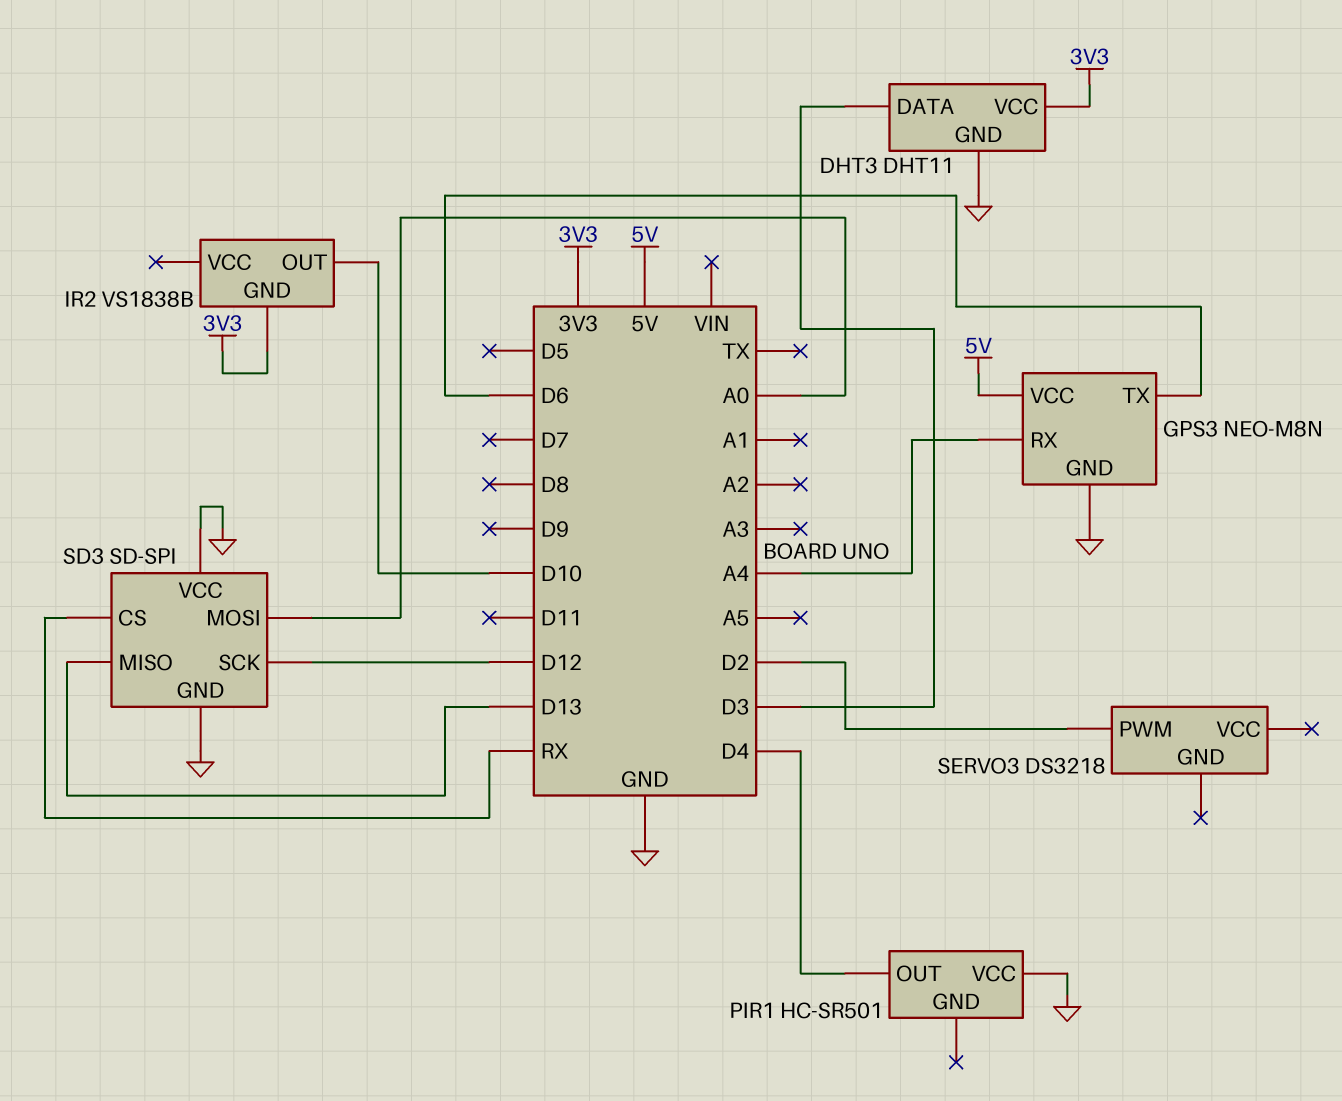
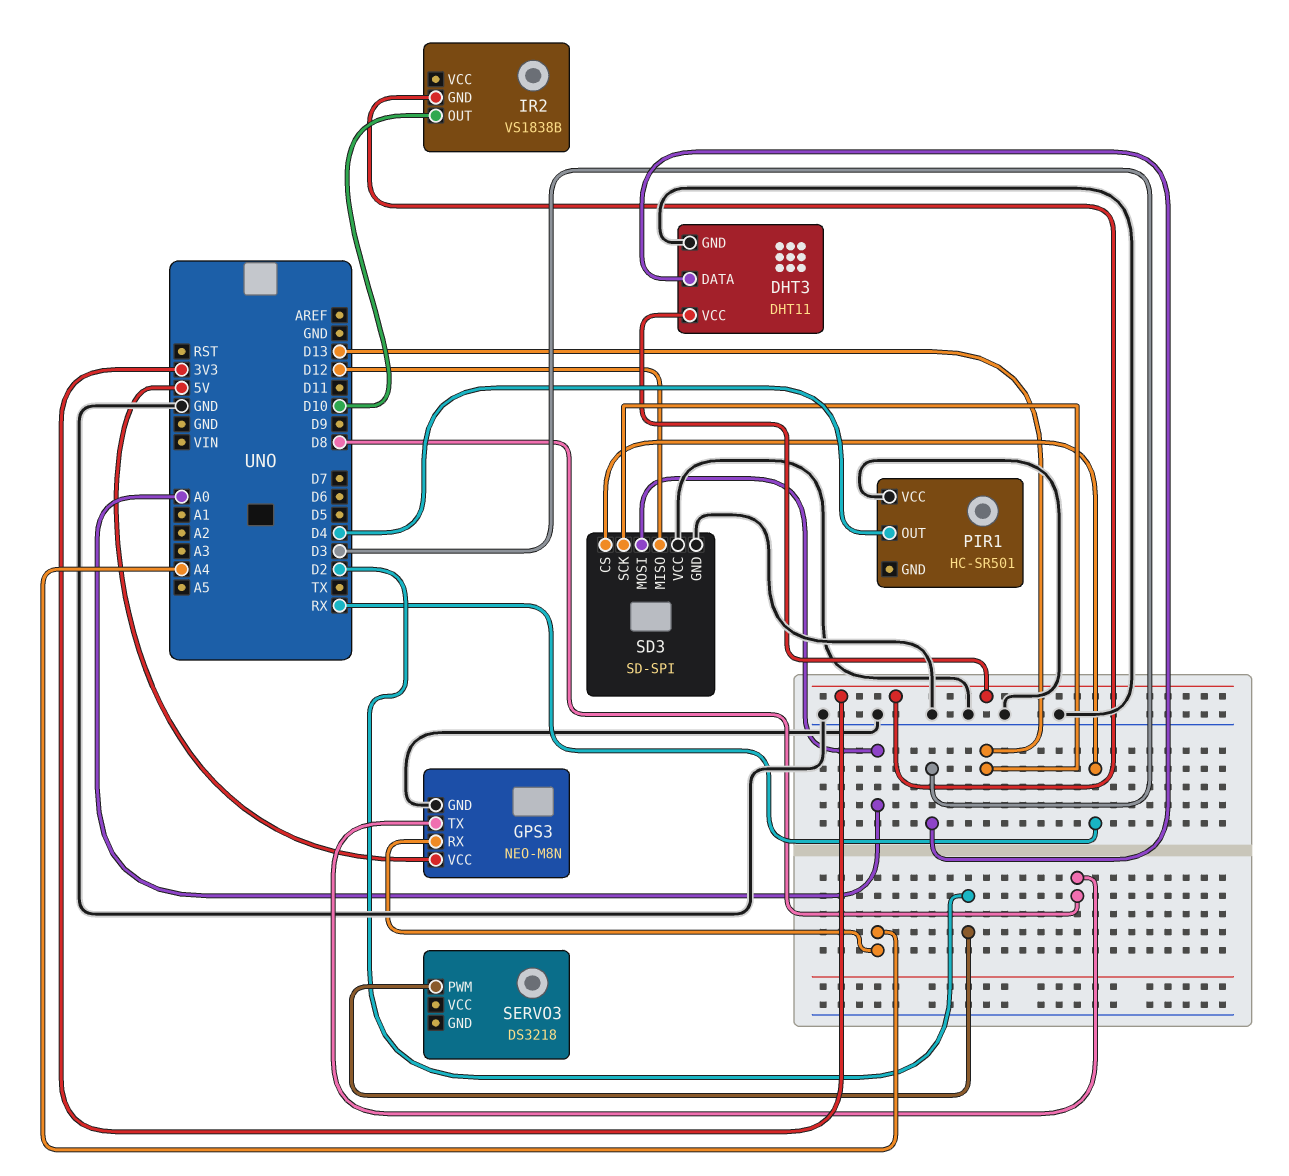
GPS3 pin TX: D6 -> D8
SD3 pin MISO: D13 -> D12
SD3 pin SCK: D12 -> D13

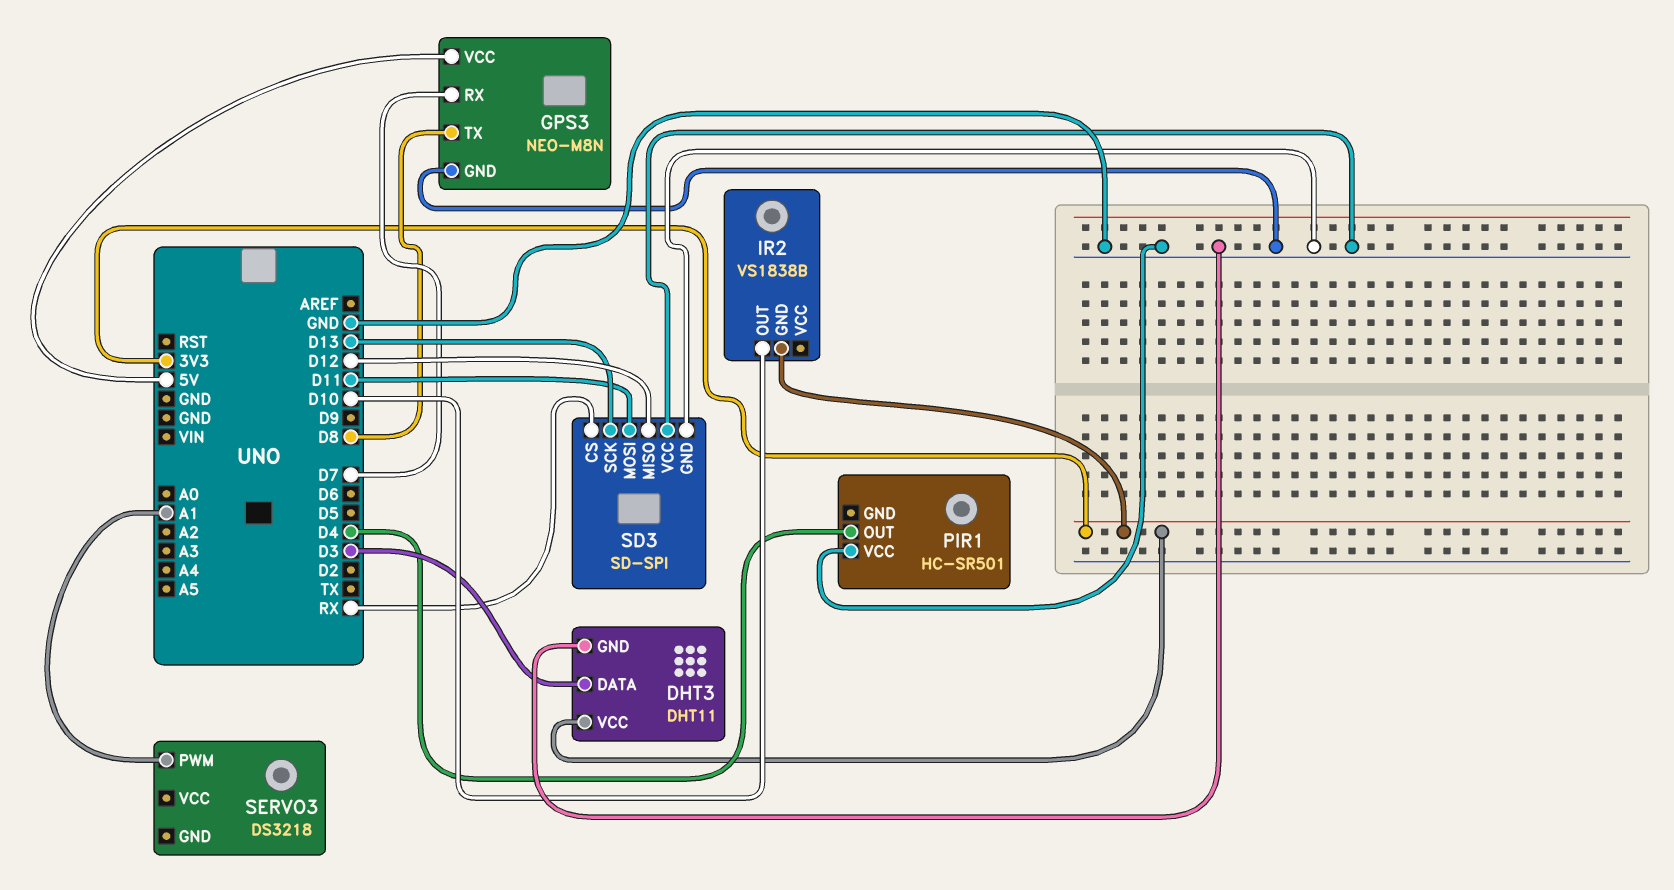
GPS3 pin RX: A4 -> D7
SD3 pin MOSI: A0 -> D11
SERVO3 pin PWM: D2 -> A1

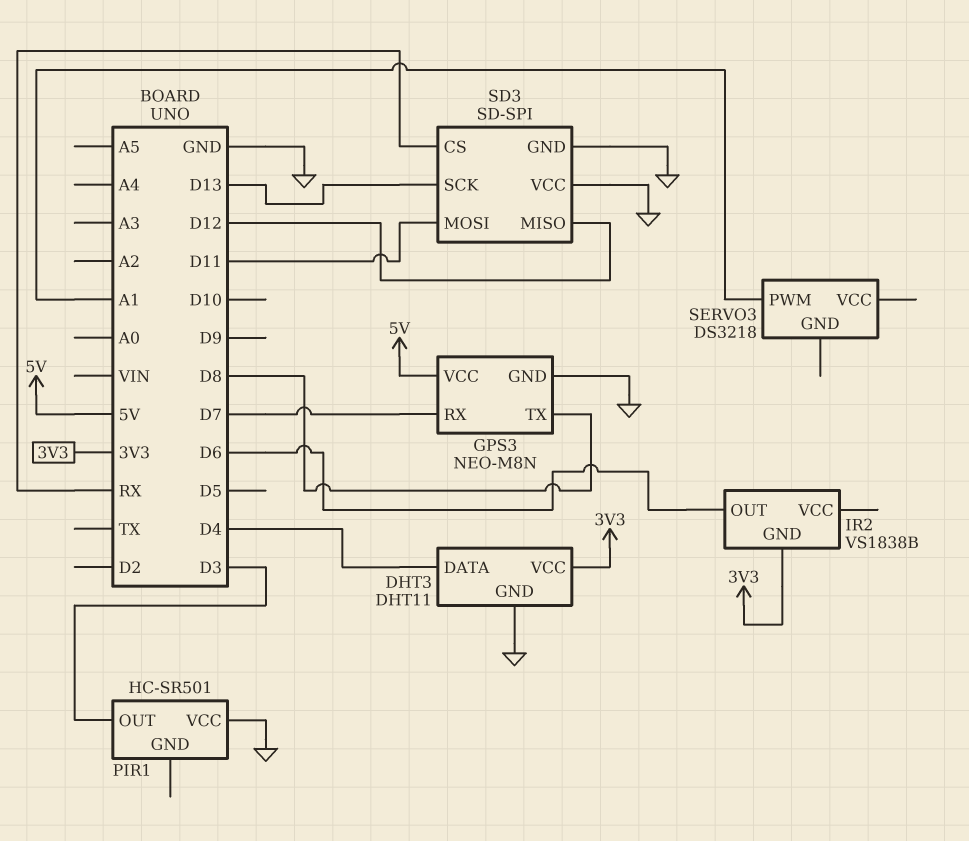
DHT3 pin DATA: D3 -> D4
IR2 pin OUT: D10 -> D6
PIR1 pin OUT: D4 -> D3

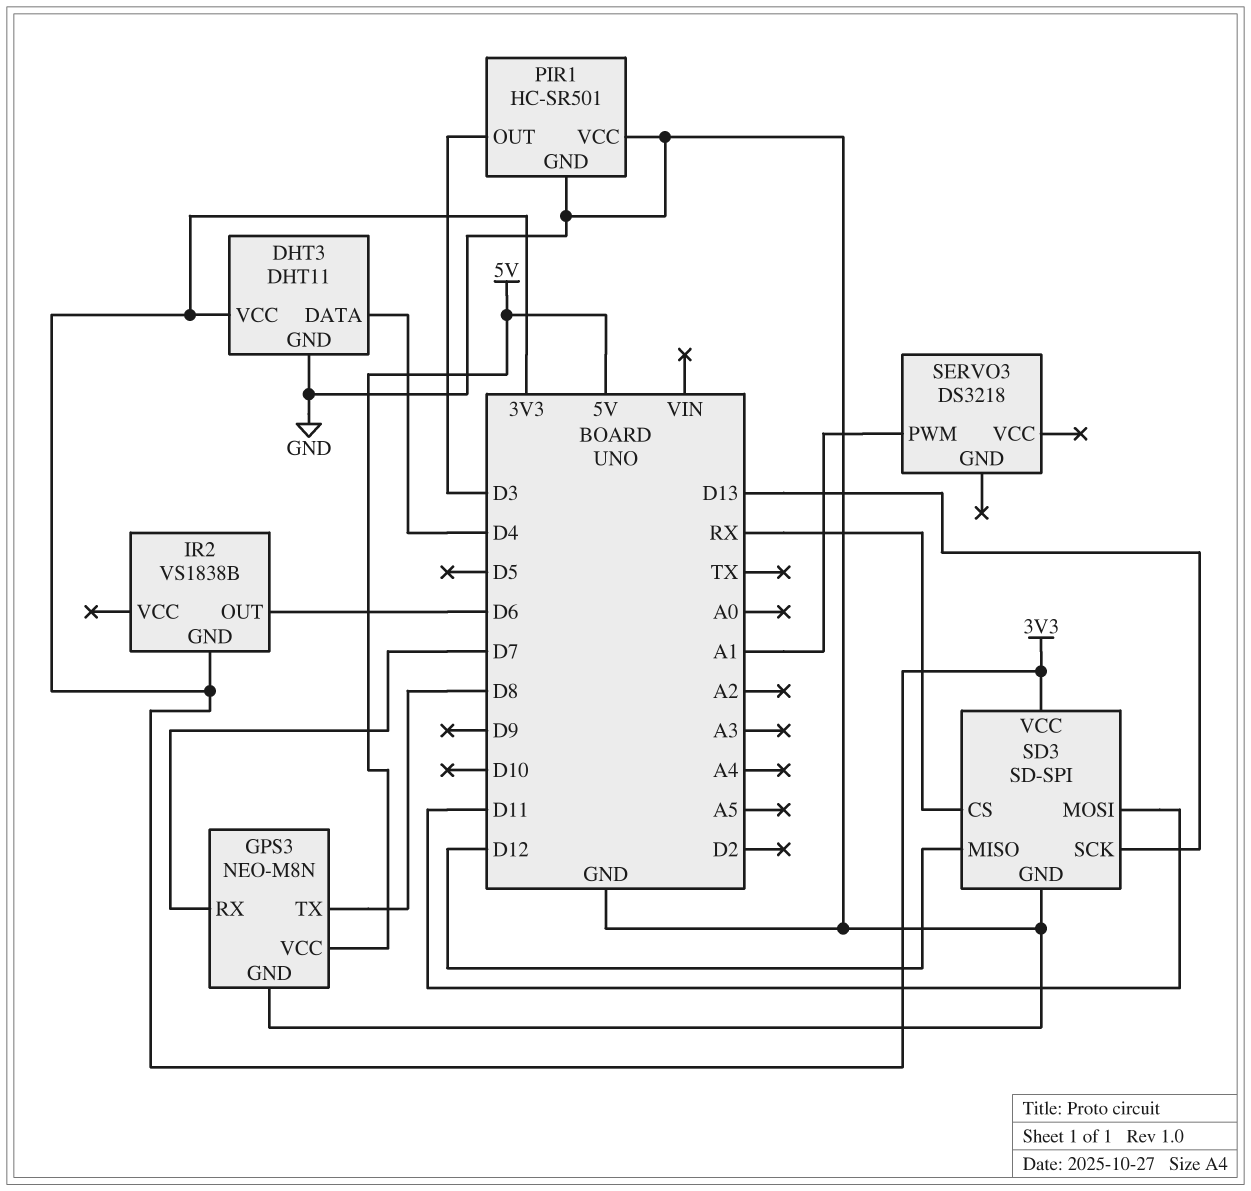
PIR1 pin GND: none -> GND
SD3 pin VCC: GND -> 3V3

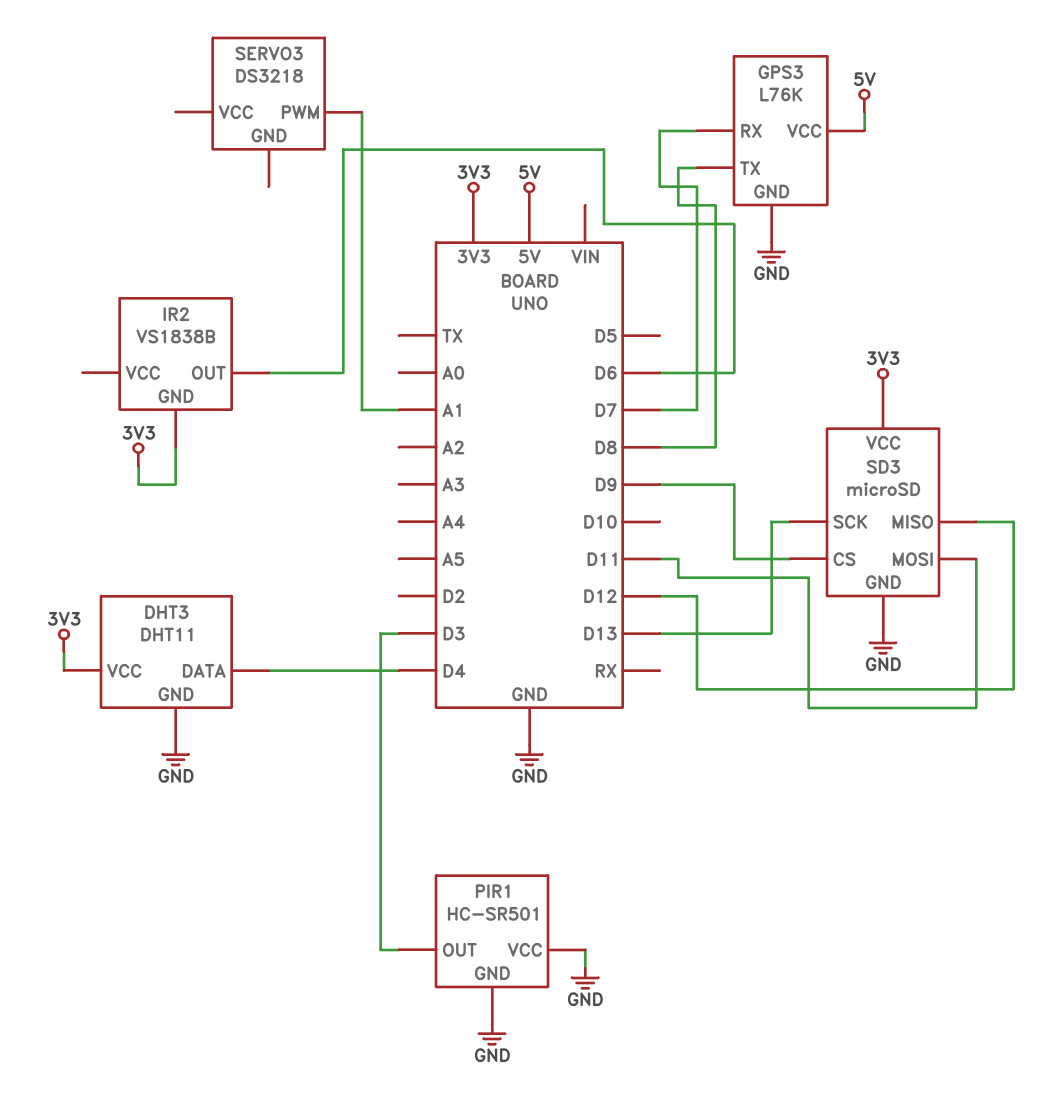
GPS3: NEO-M8N -> L76K
SD3: SD-SPI -> microSD
SD3 pin CS: RX -> D9

